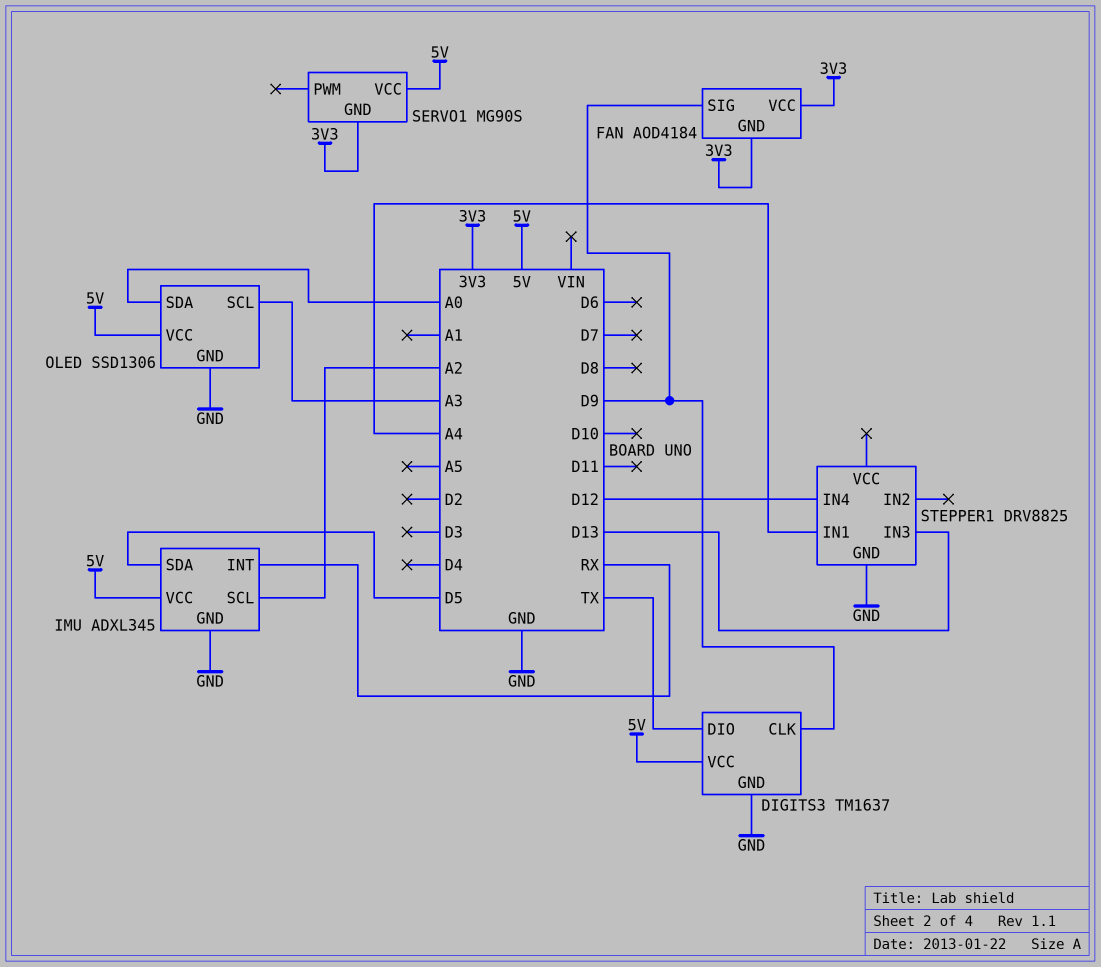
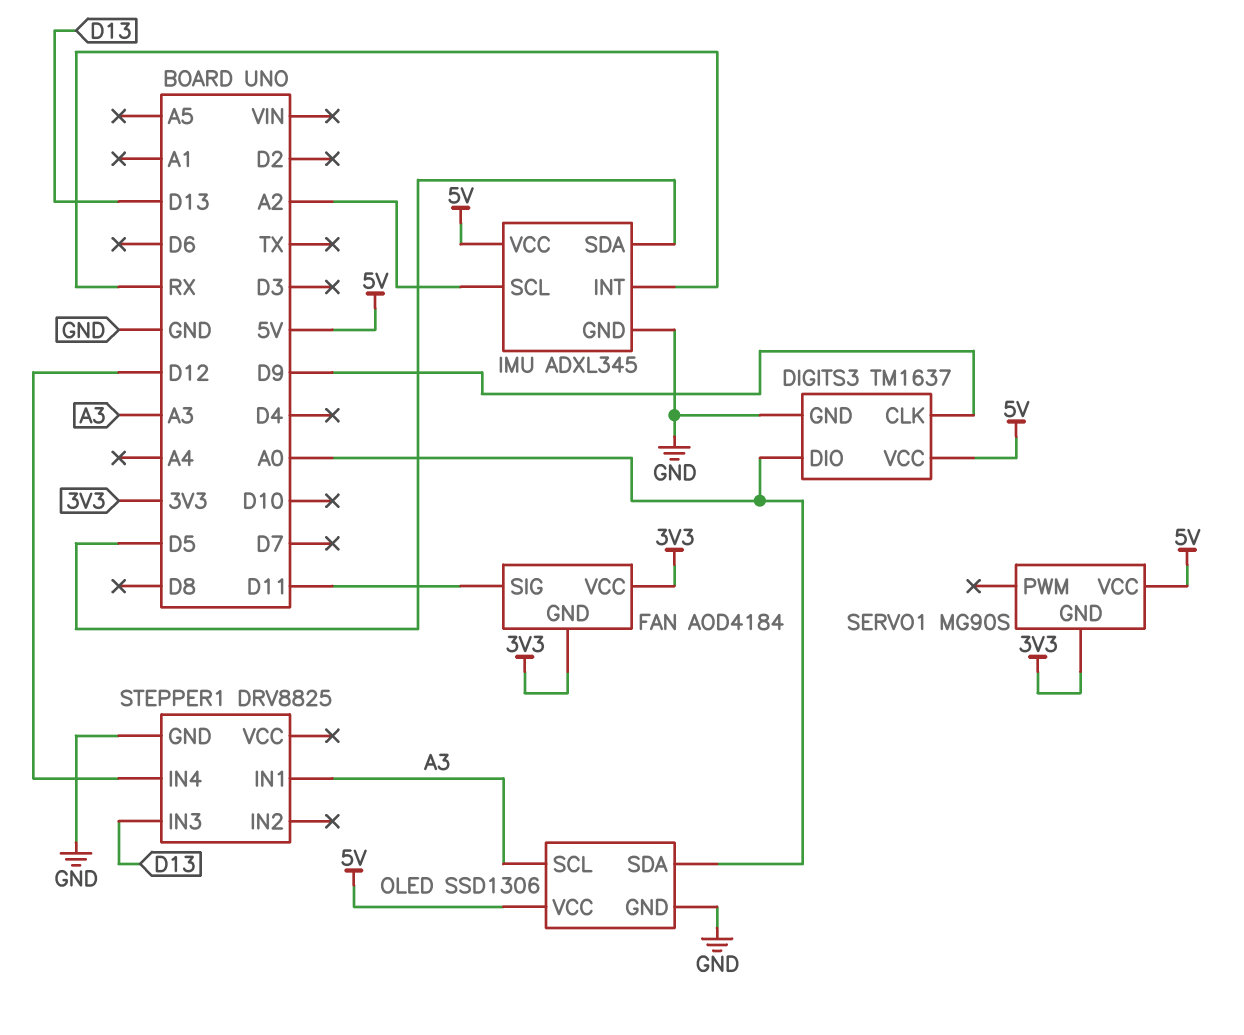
DIGITS3 pin DIO: TX -> A0
FAN pin SIG: D9 -> D11
STEPPER1 pin IN1: A4 -> A3

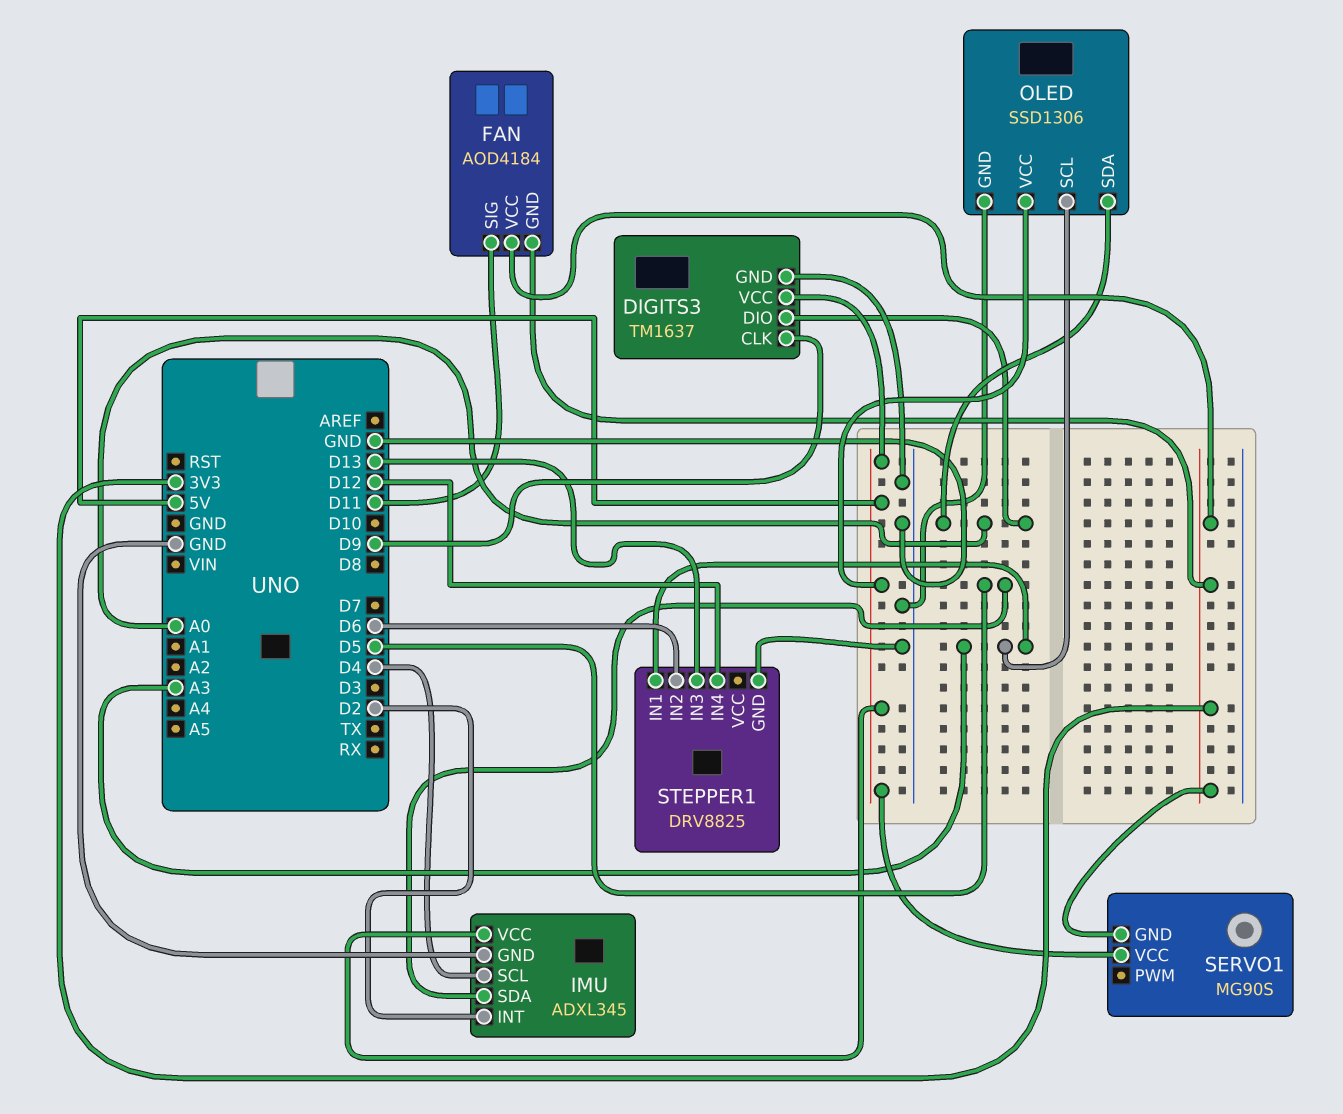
IMU pin INT: RX -> D2
IMU pin SCL: A2 -> D4
STEPPER1 pin IN2: none -> D6

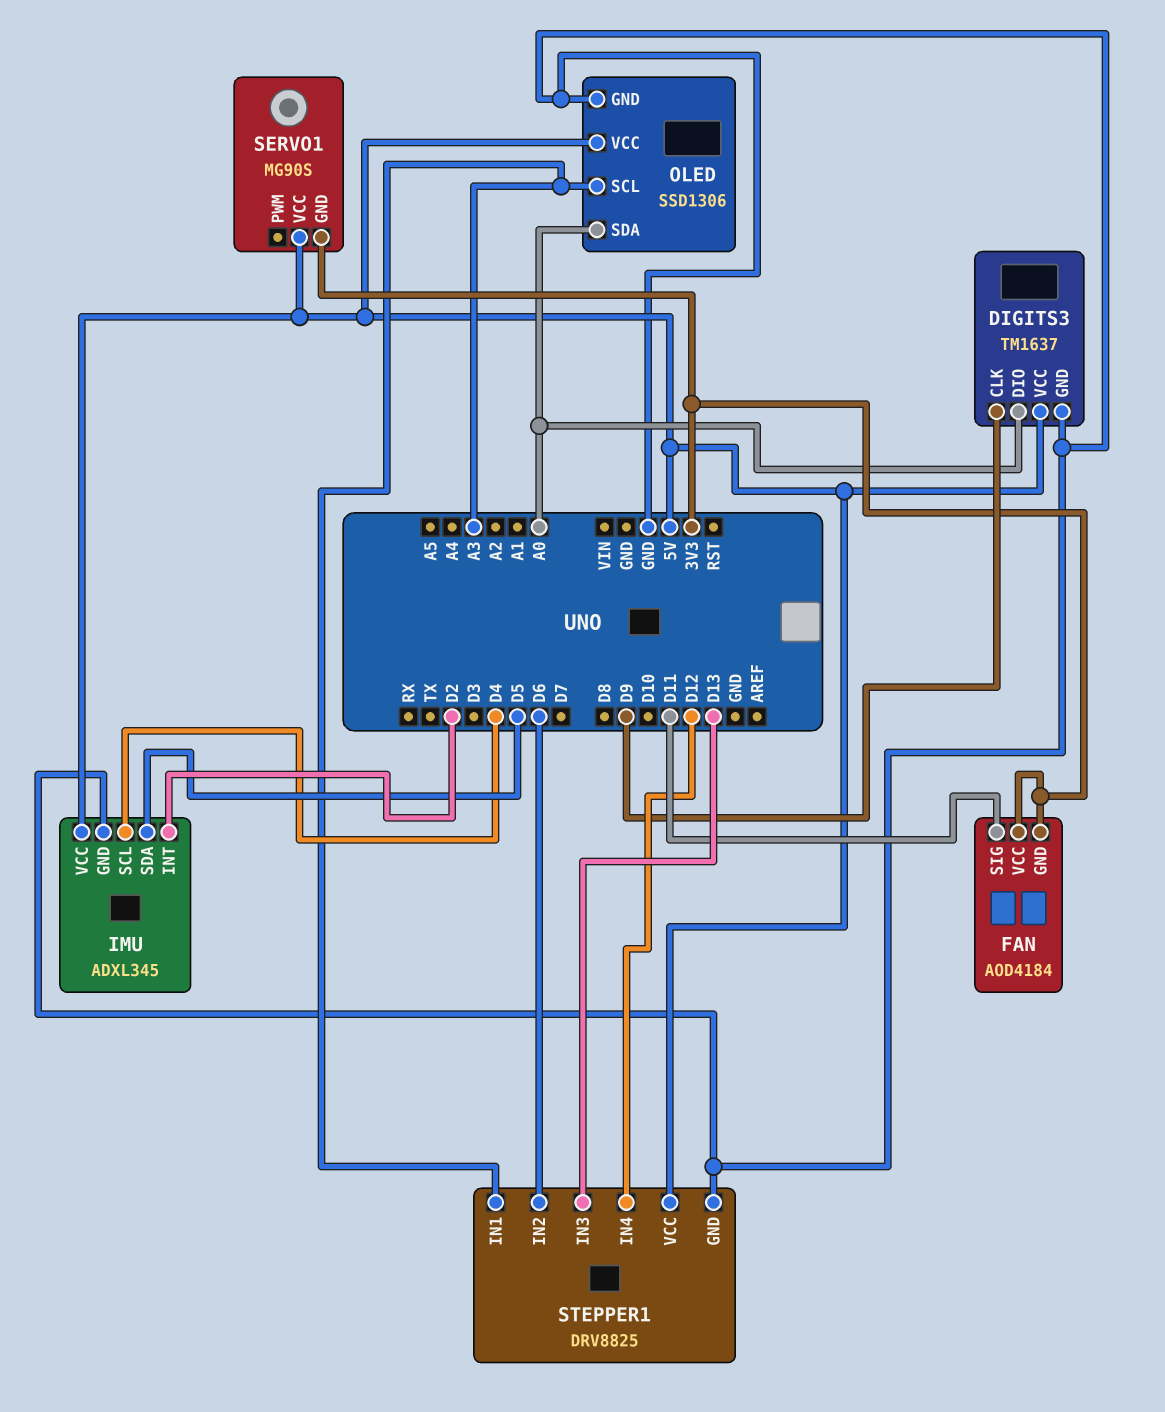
STEPPER1 pin VCC: none -> 5V

